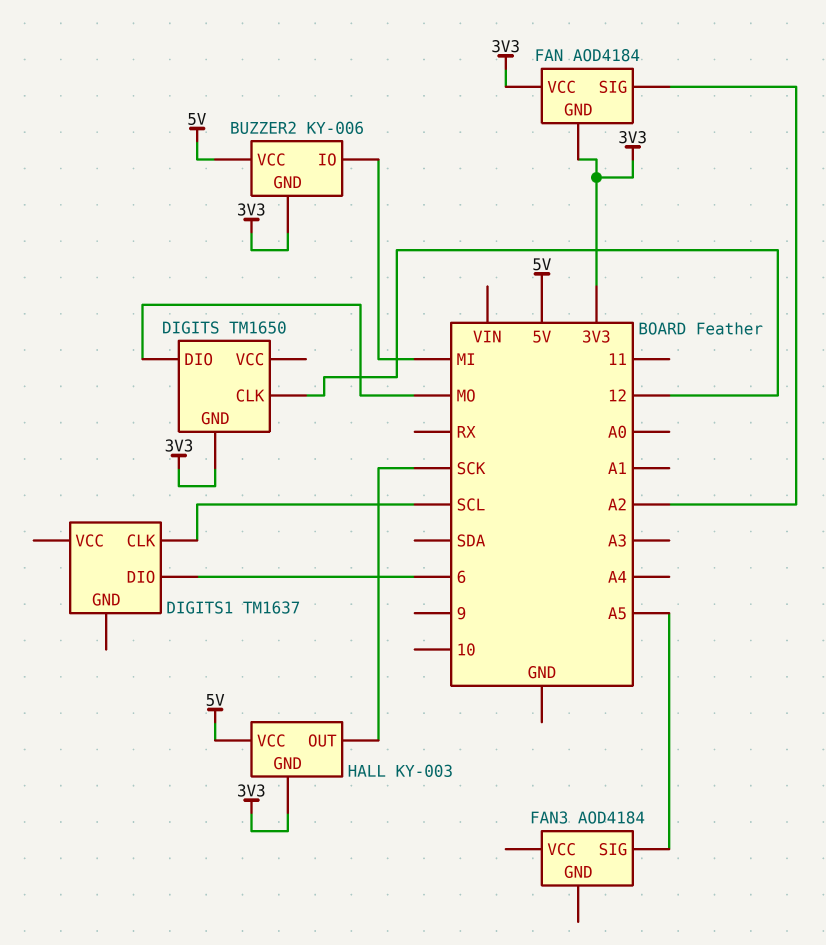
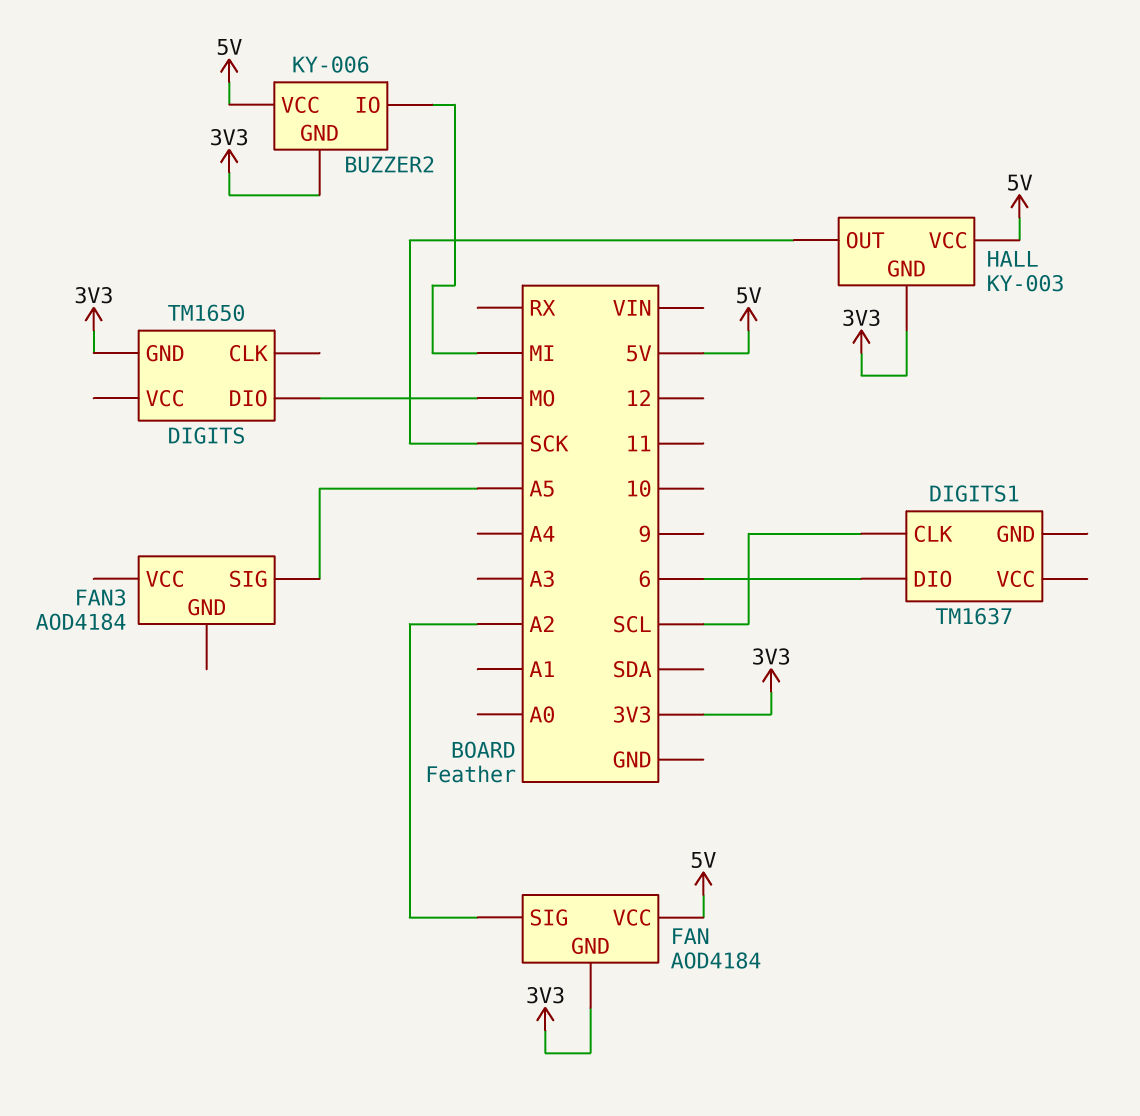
DIGITS pin CLK: 12 -> none
FAN pin VCC: 3V3 -> 5V

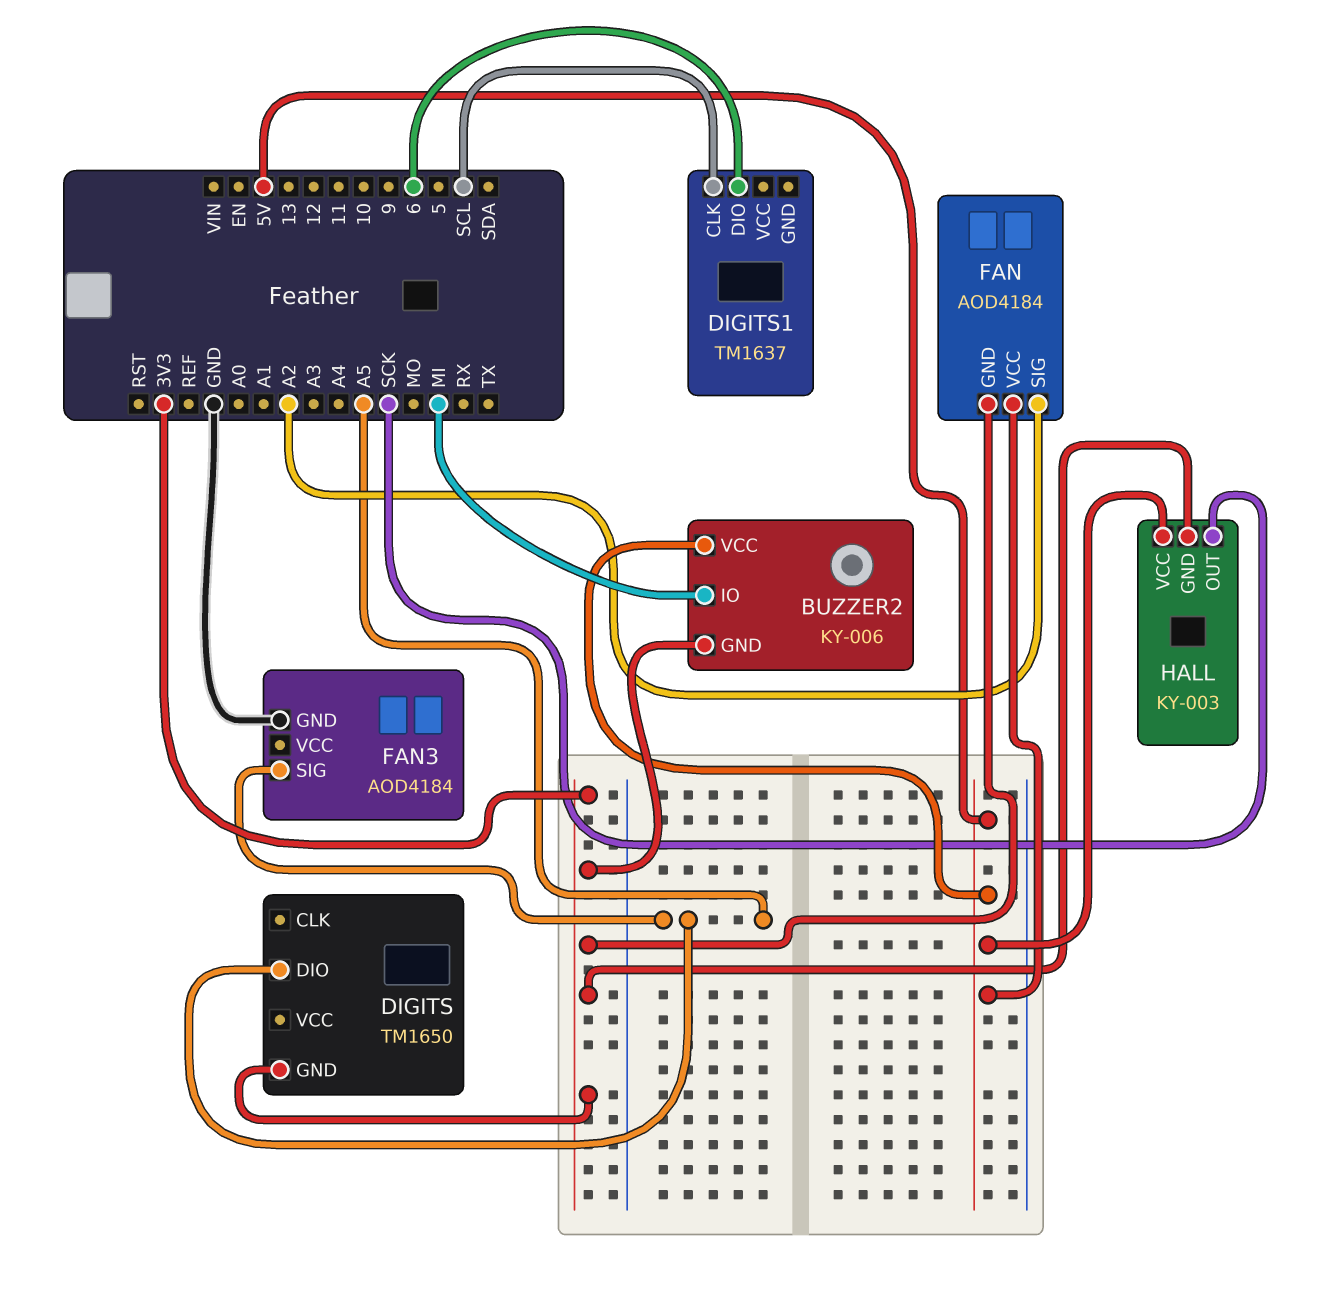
DIGITS pin DIO: MO -> A5
FAN3 pin GND: none -> GND

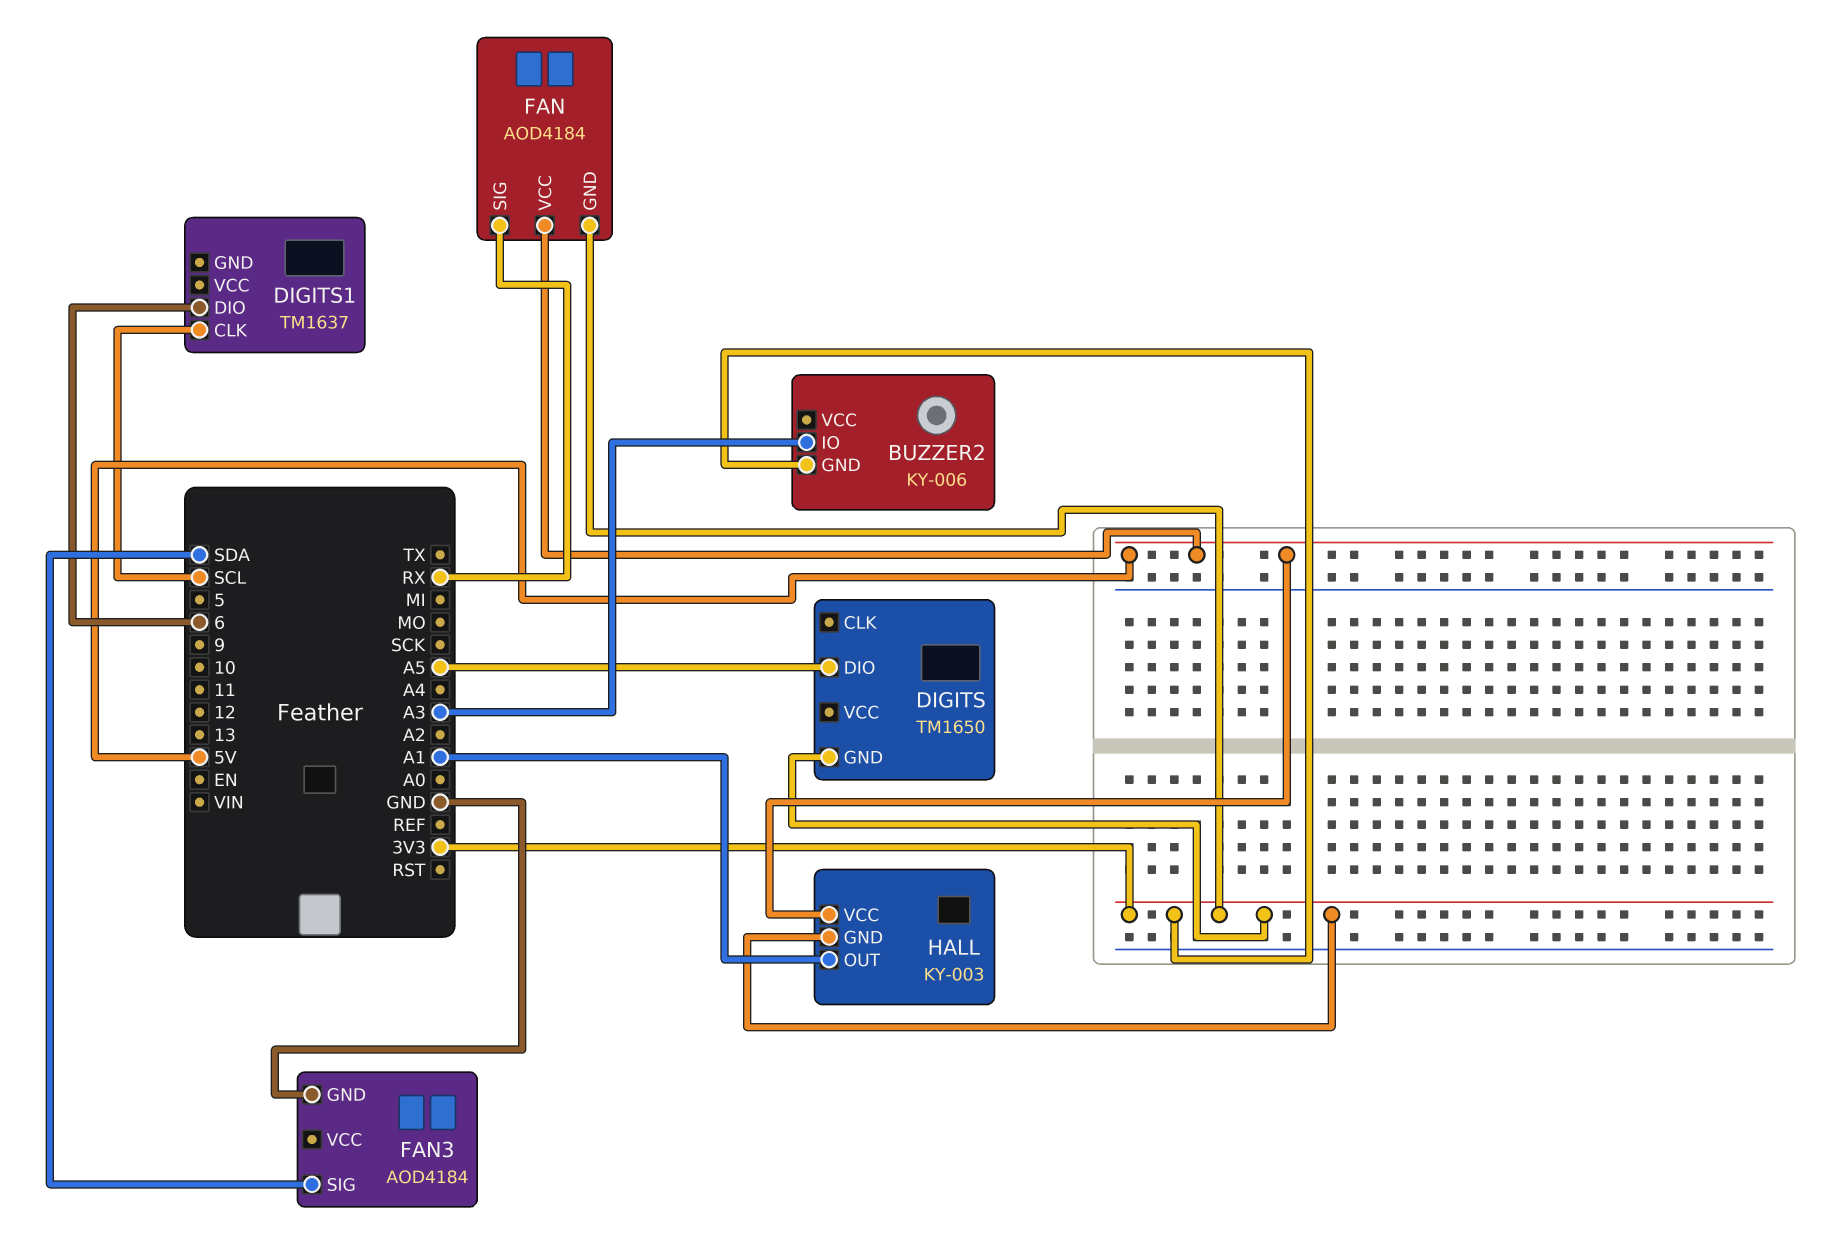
BUZZER2 pin IO: MI -> A3
BUZZER2 pin VCC: 5V -> none
FAN pin SIG: A2 -> RX
FAN3 pin SIG: A5 -> SDA
HALL pin OUT: SCK -> A1

